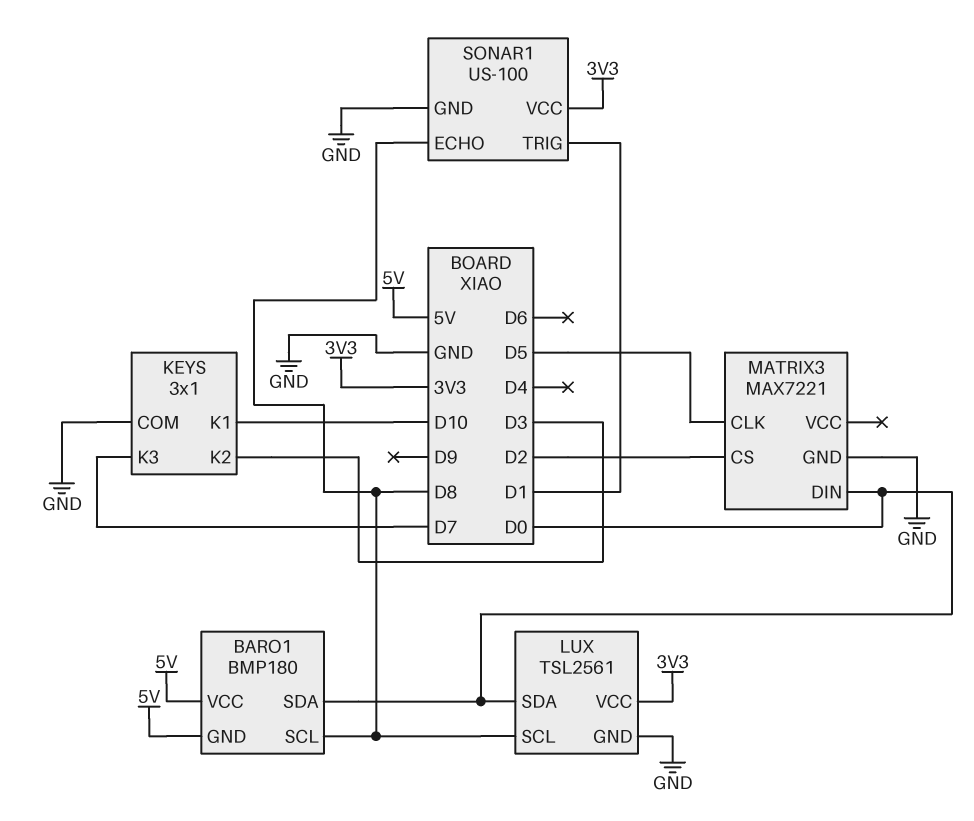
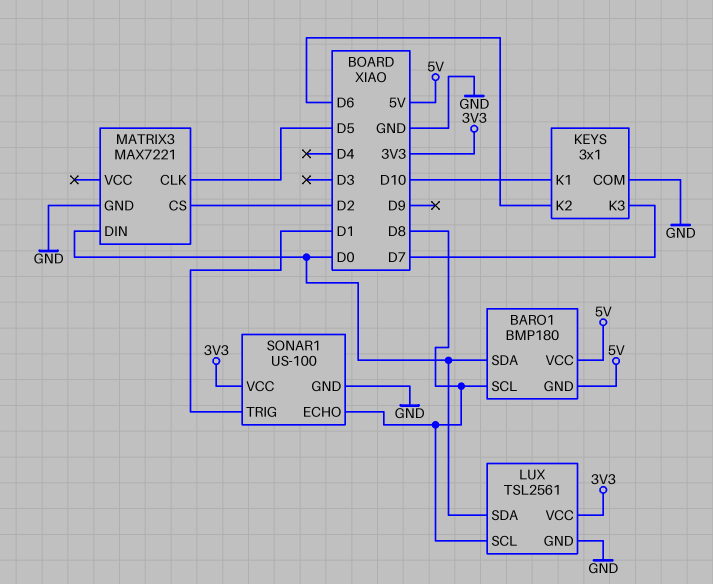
KEYS pin K2: D3 -> D6

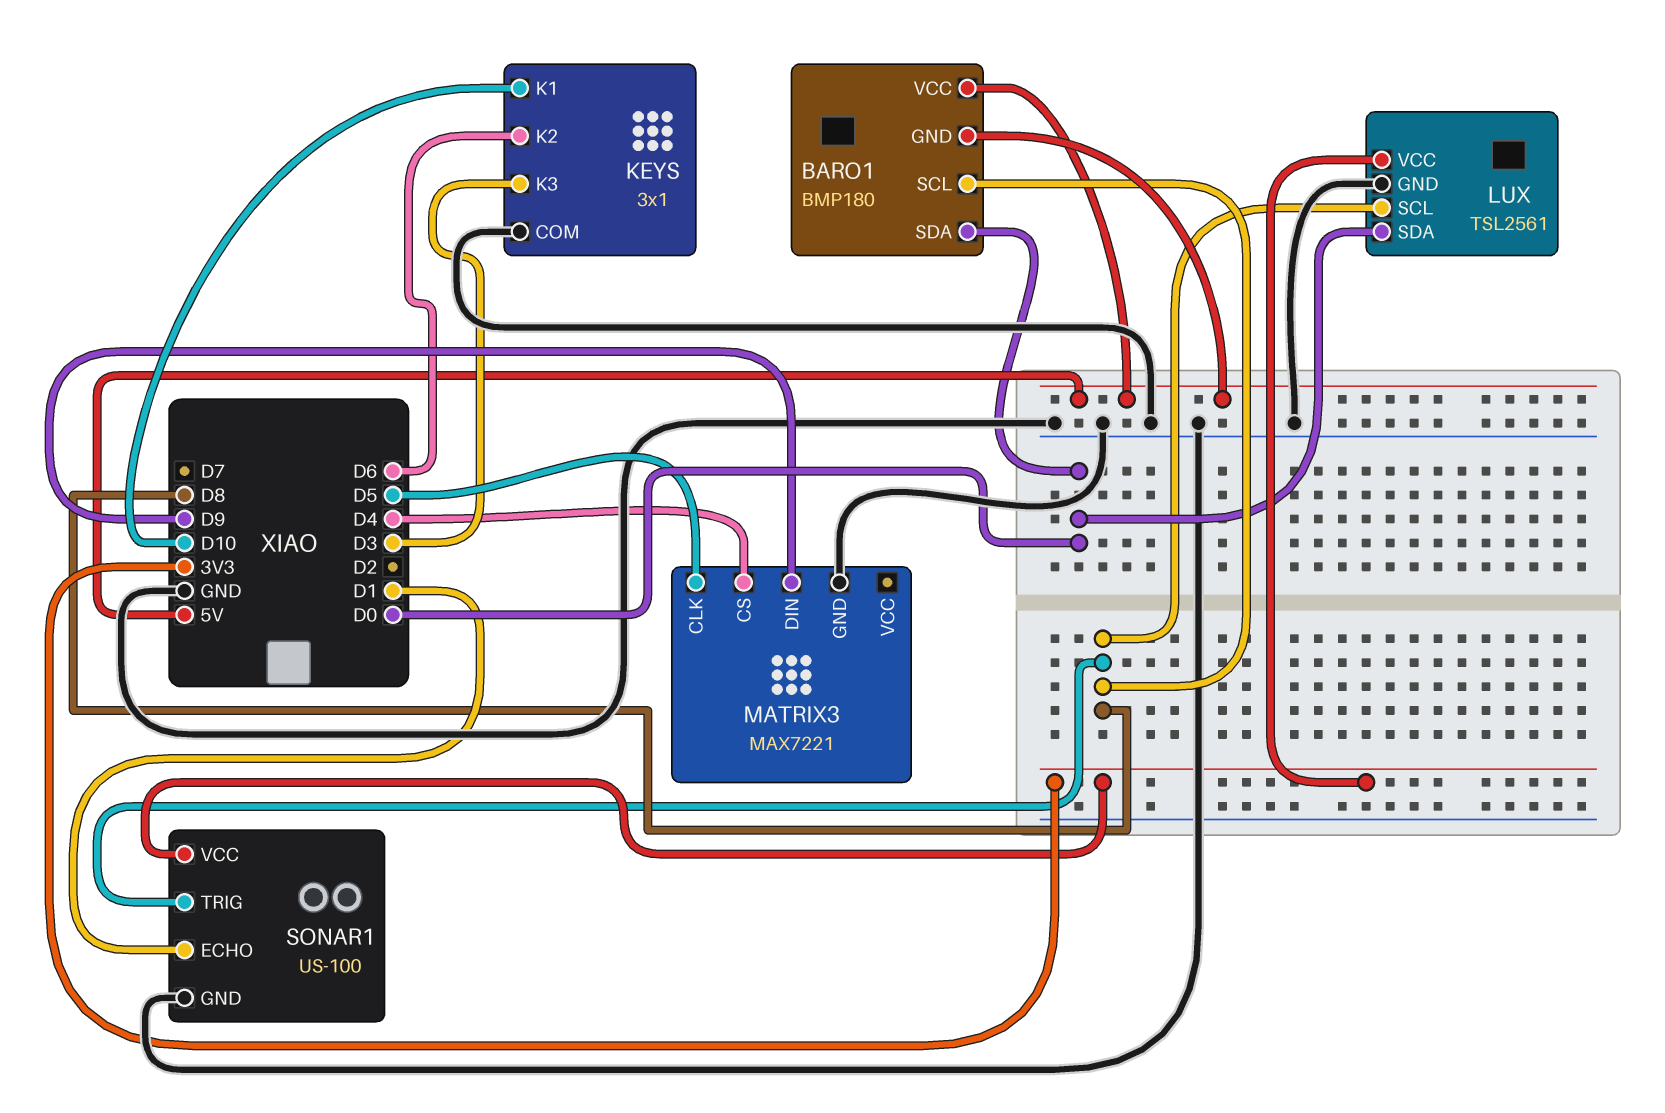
KEYS pin K3: D7 -> D3
MATRIX3 pin CS: D2 -> D4
MATRIX3 pin DIN: D0 -> D9
SONAR1 pin ECHO: D8 -> D1
SONAR1 pin TRIG: D1 -> D8

